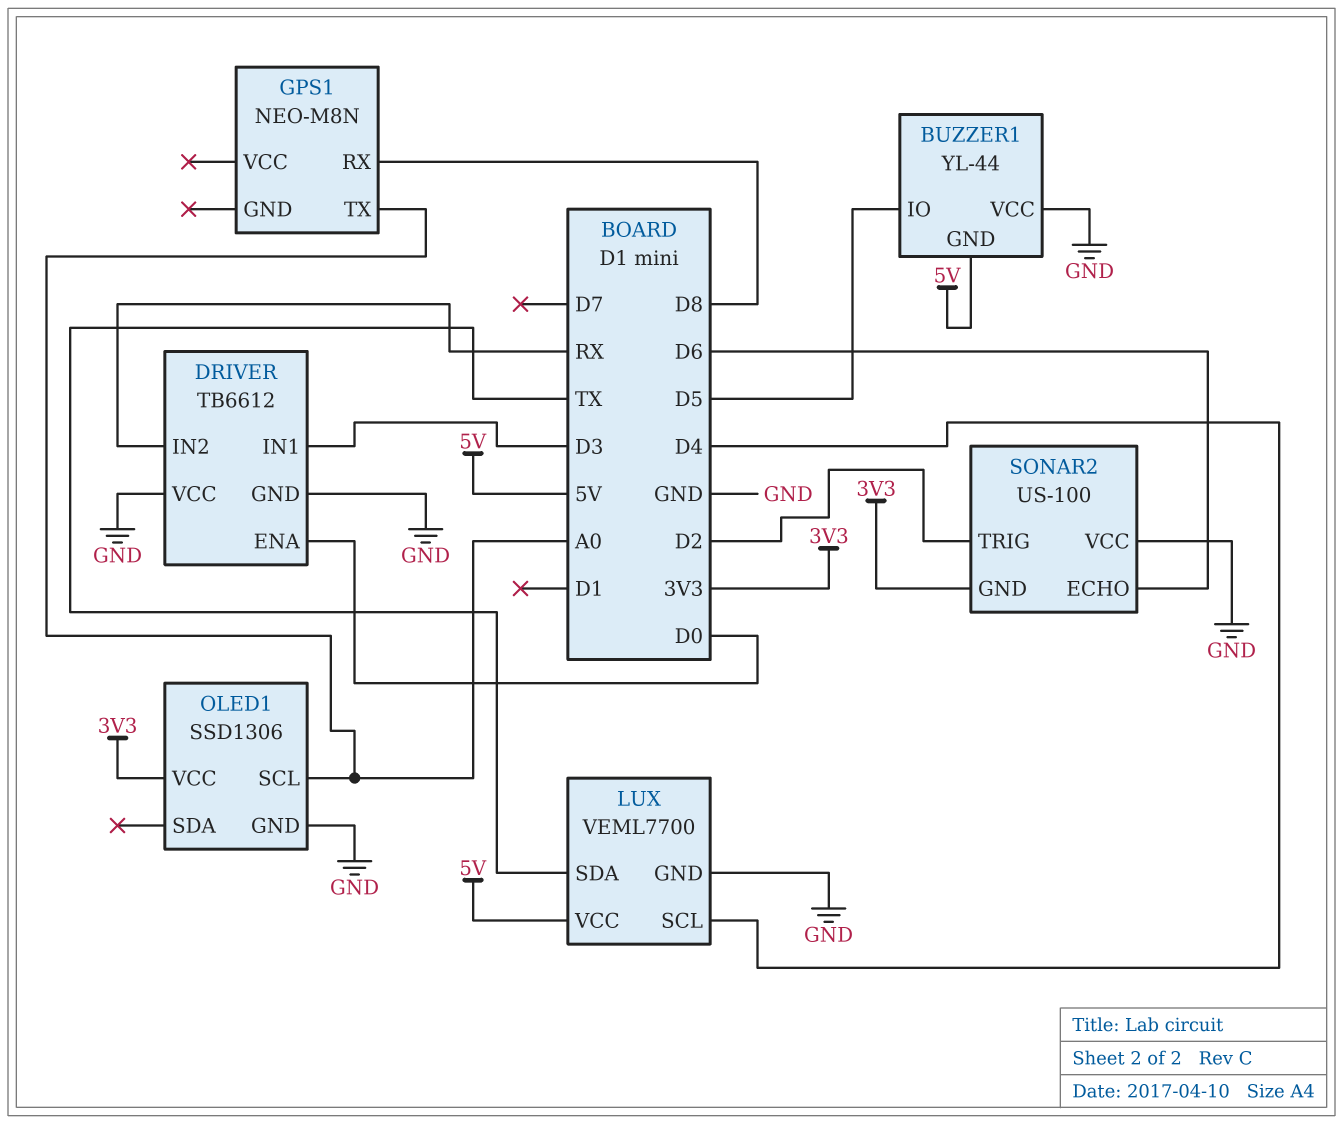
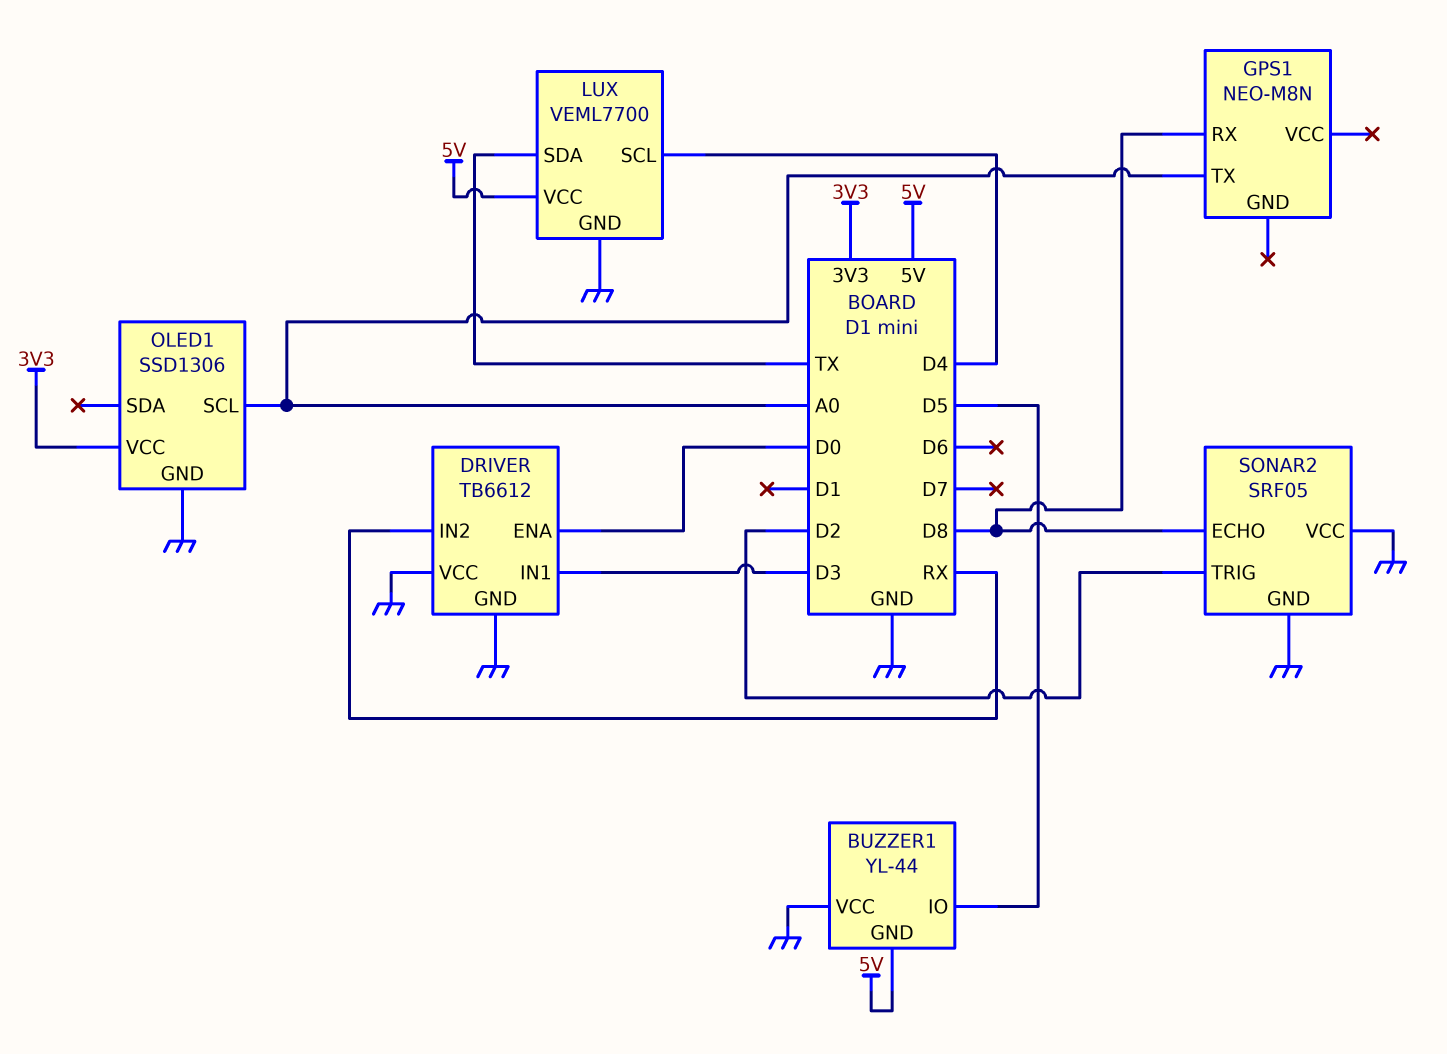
SONAR2: US-100 -> SRF05
SONAR2 pin ECHO: D6 -> D8
SONAR2 pin GND: 3V3 -> GND

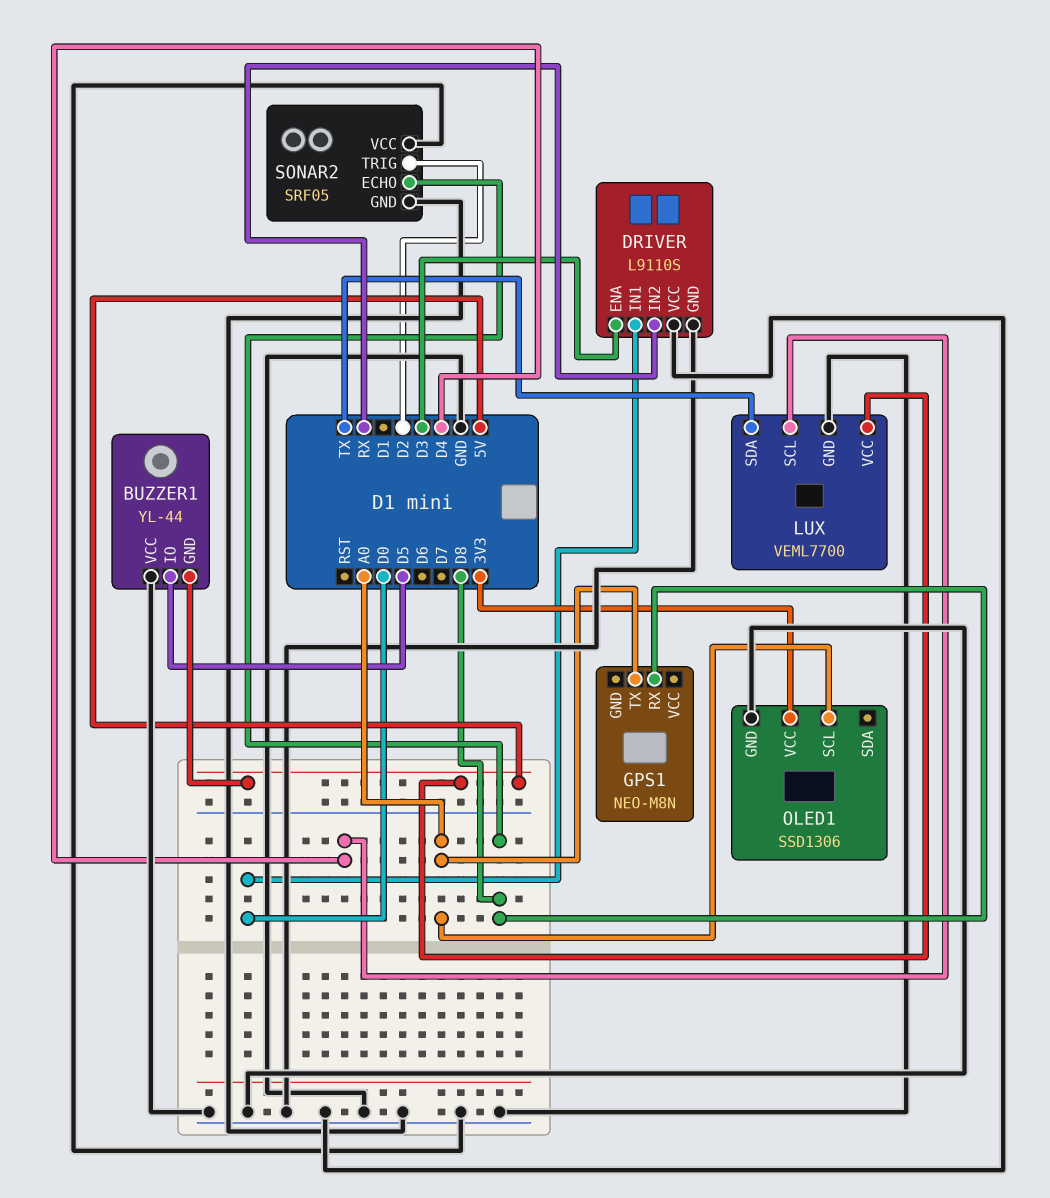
DRIVER: TB6612 -> L9110S
DRIVER pin ENA: D0 -> D3
DRIVER pin IN1: D3 -> D0

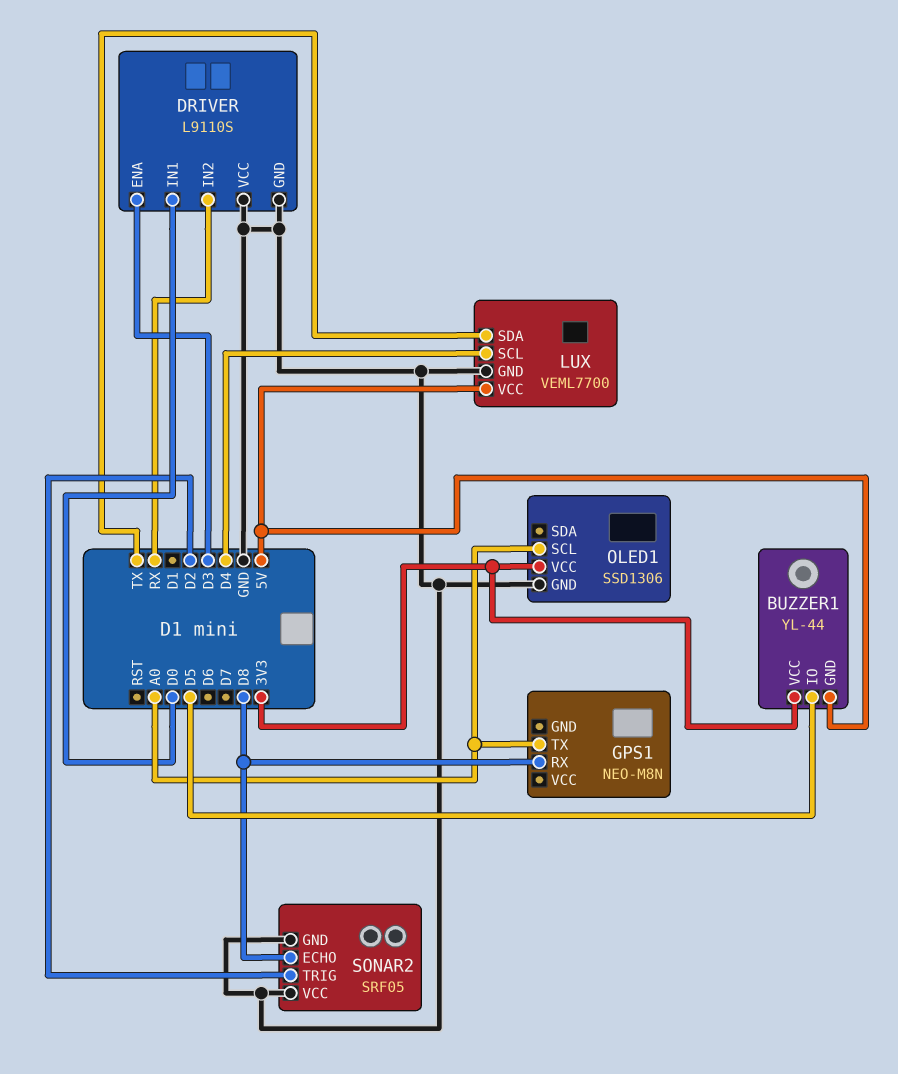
BUZZER1 pin VCC: GND -> 3V3

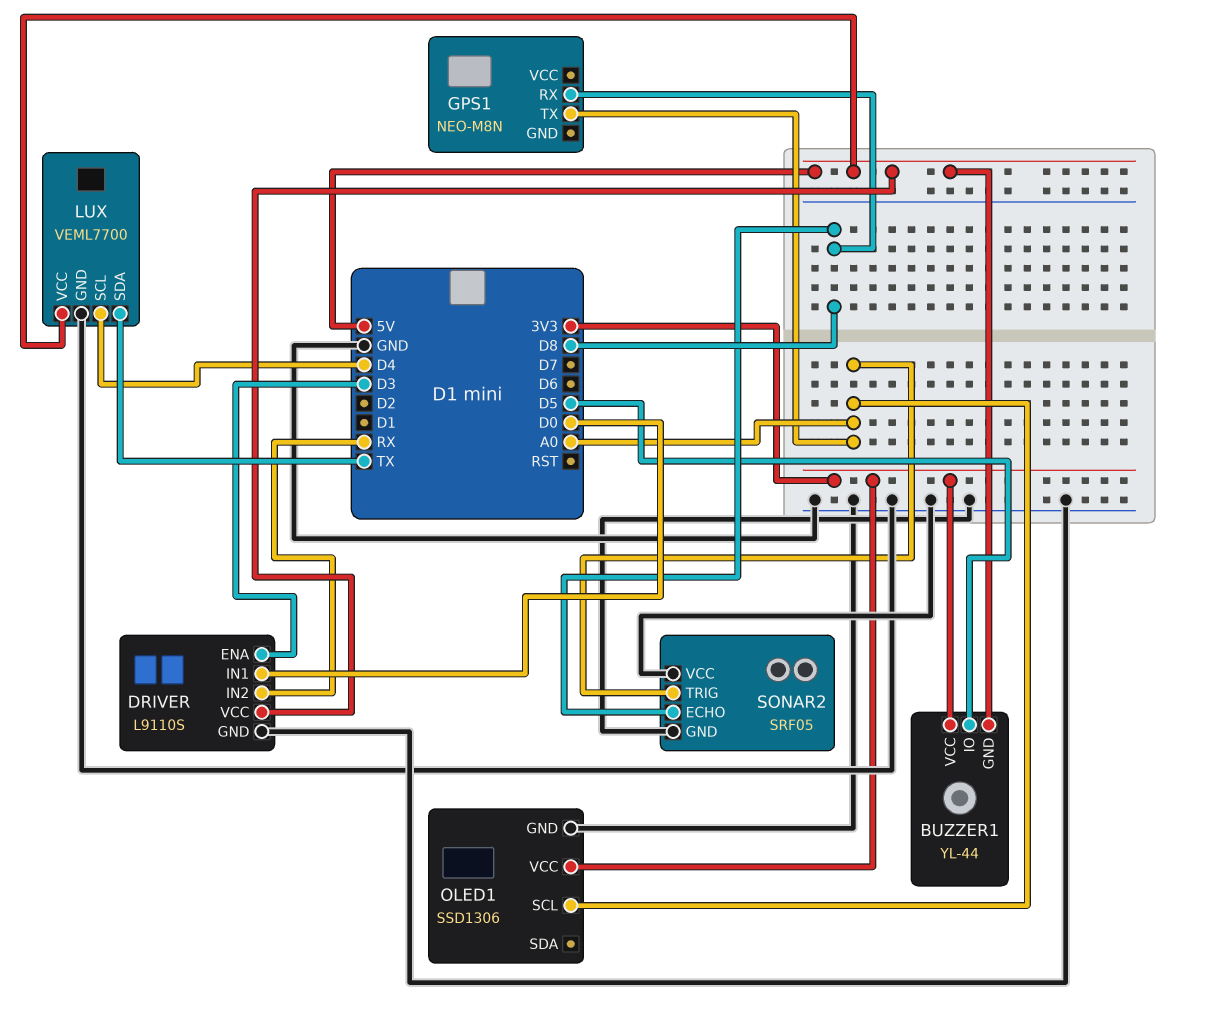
DRIVER pin VCC: GND -> 5V
SONAR2 pin TRIG: D2 -> A0

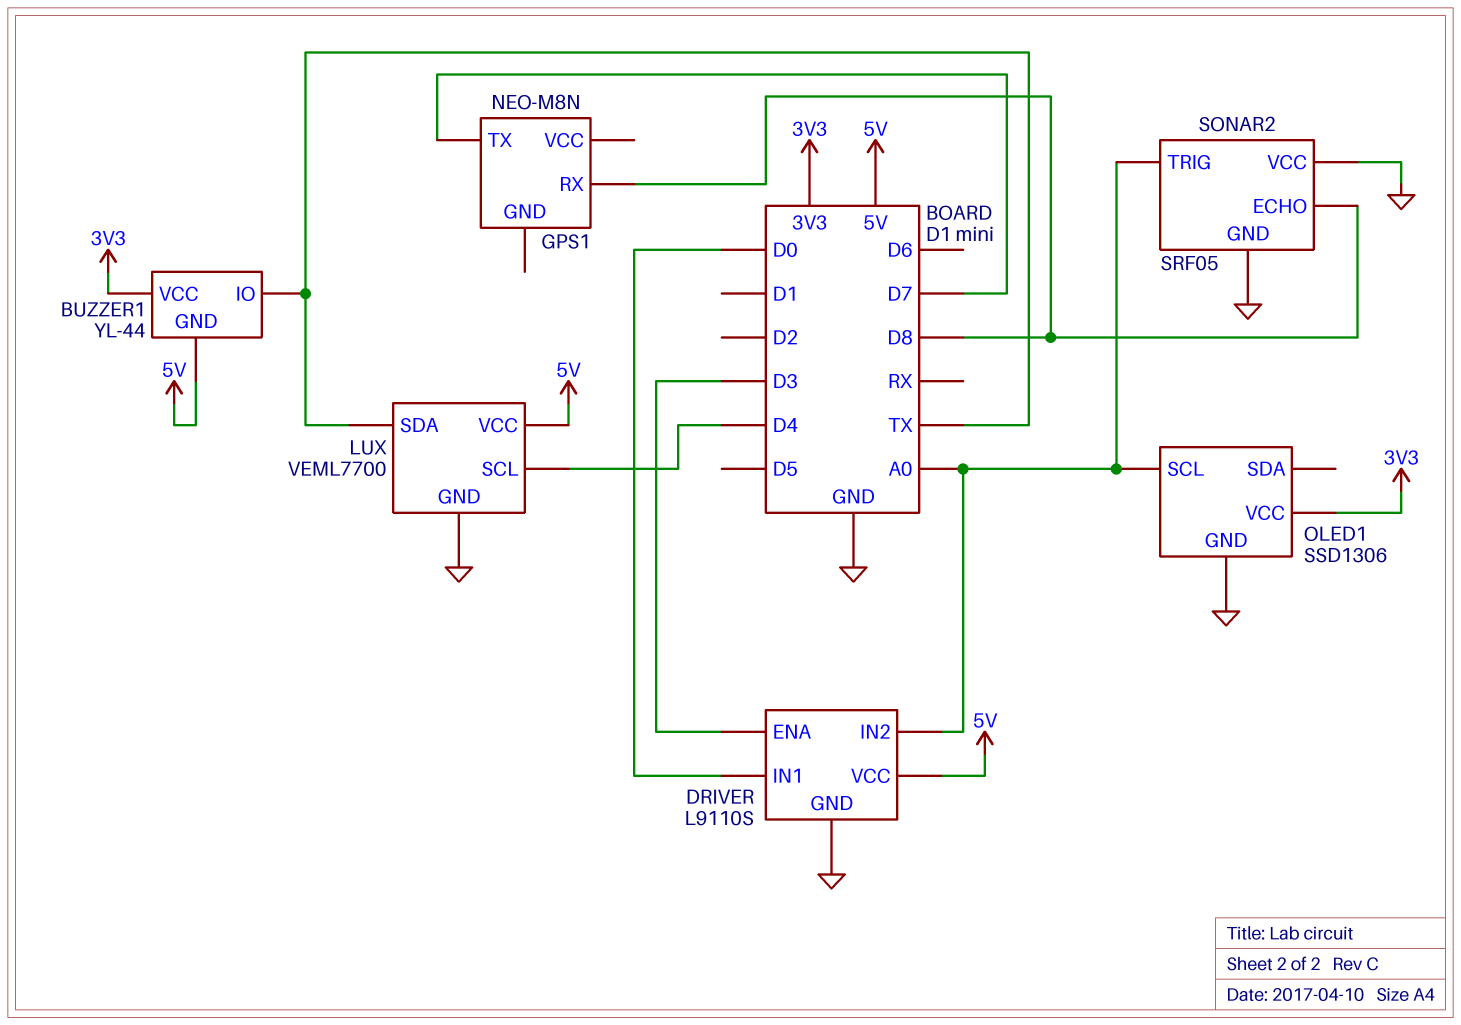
BUZZER1 pin IO: D5 -> TX
DRIVER pin IN2: RX -> A0
GPS1 pin TX: A0 -> D7

